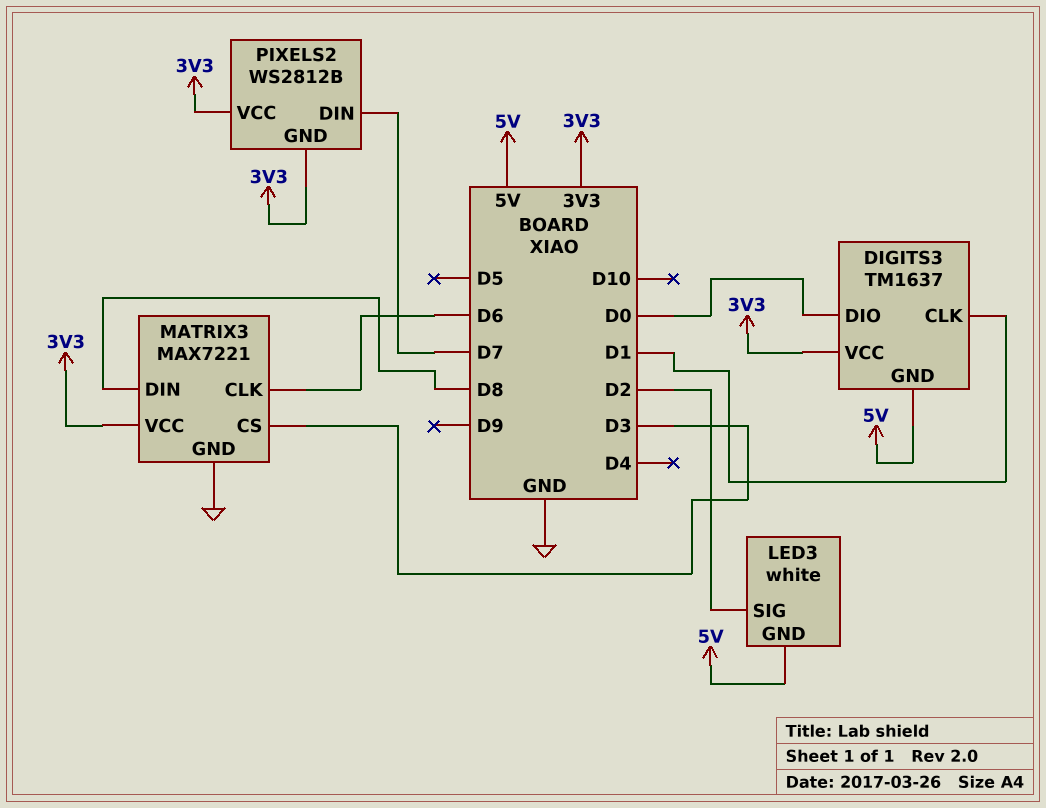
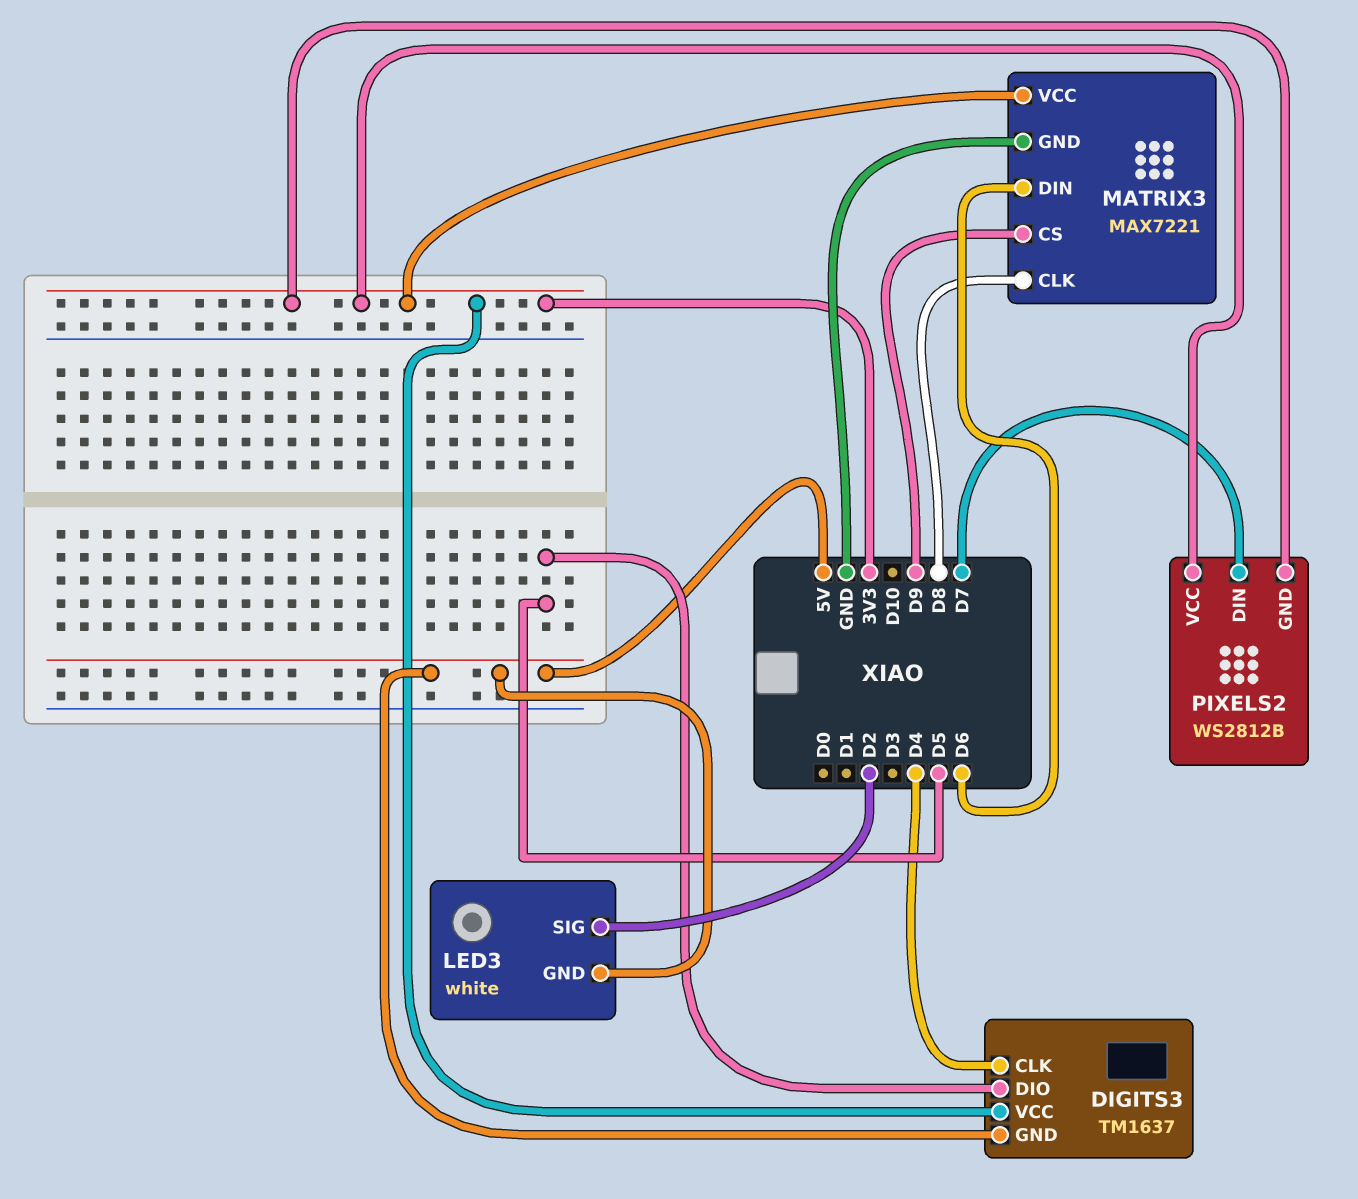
DIGITS3 pin CLK: D1 -> D4
DIGITS3 pin DIO: D0 -> D5
MATRIX3 pin CLK: D6 -> D8
MATRIX3 pin CS: D3 -> D9
MATRIX3 pin DIN: D8 -> D6

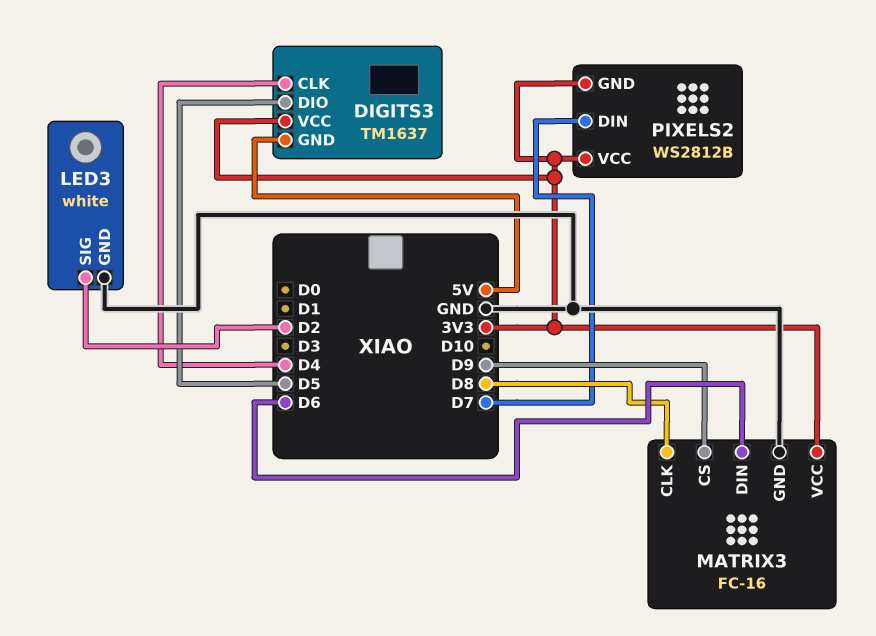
LED3 pin GND: 5V -> GND
MATRIX3: MAX7221 -> FC-16

